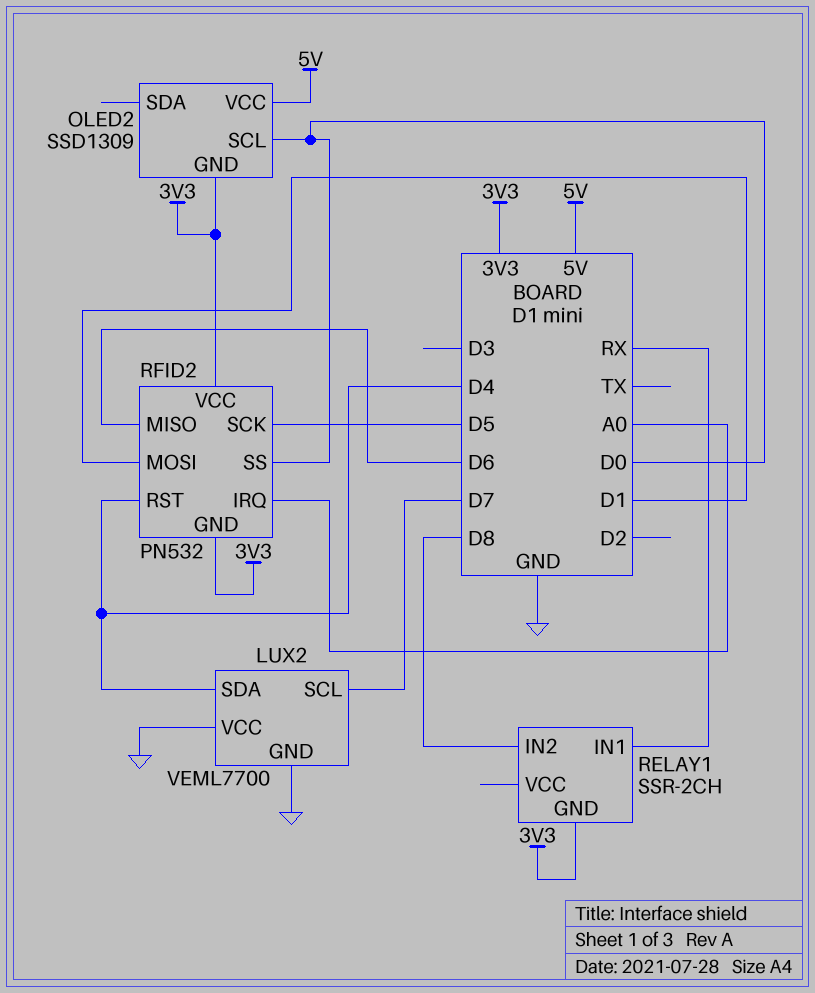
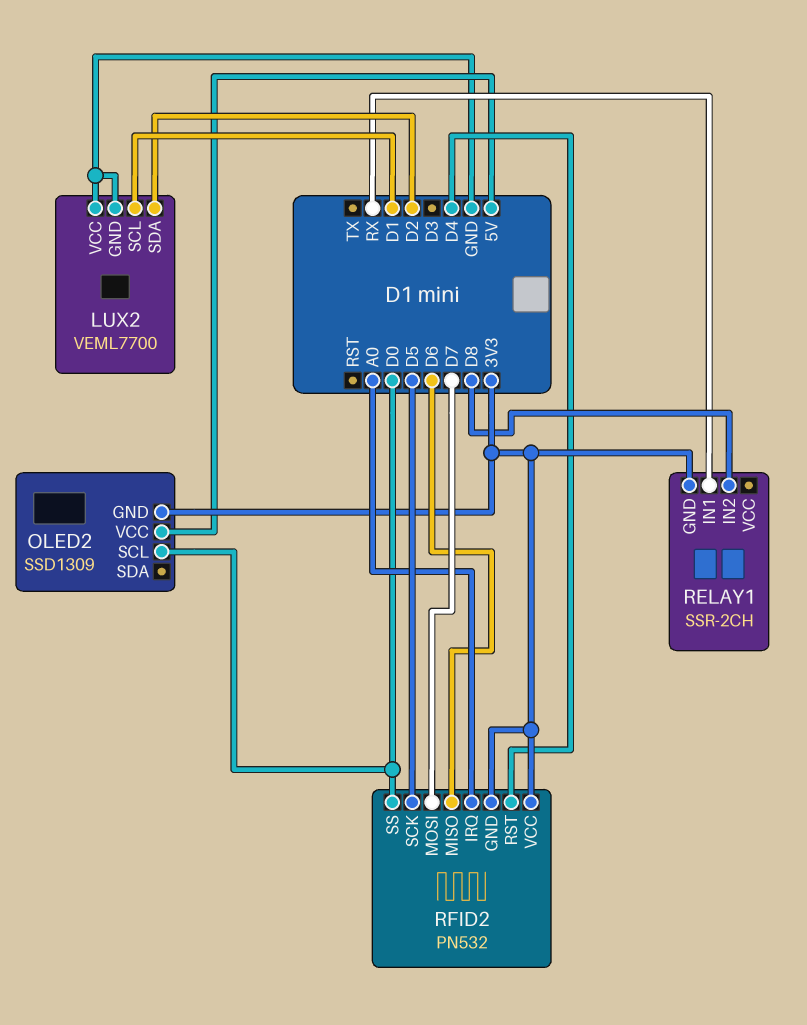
LUX2 pin SCL: D7 -> D1
LUX2 pin SDA: D4 -> D2
RFID2 pin MOSI: D1 -> D7

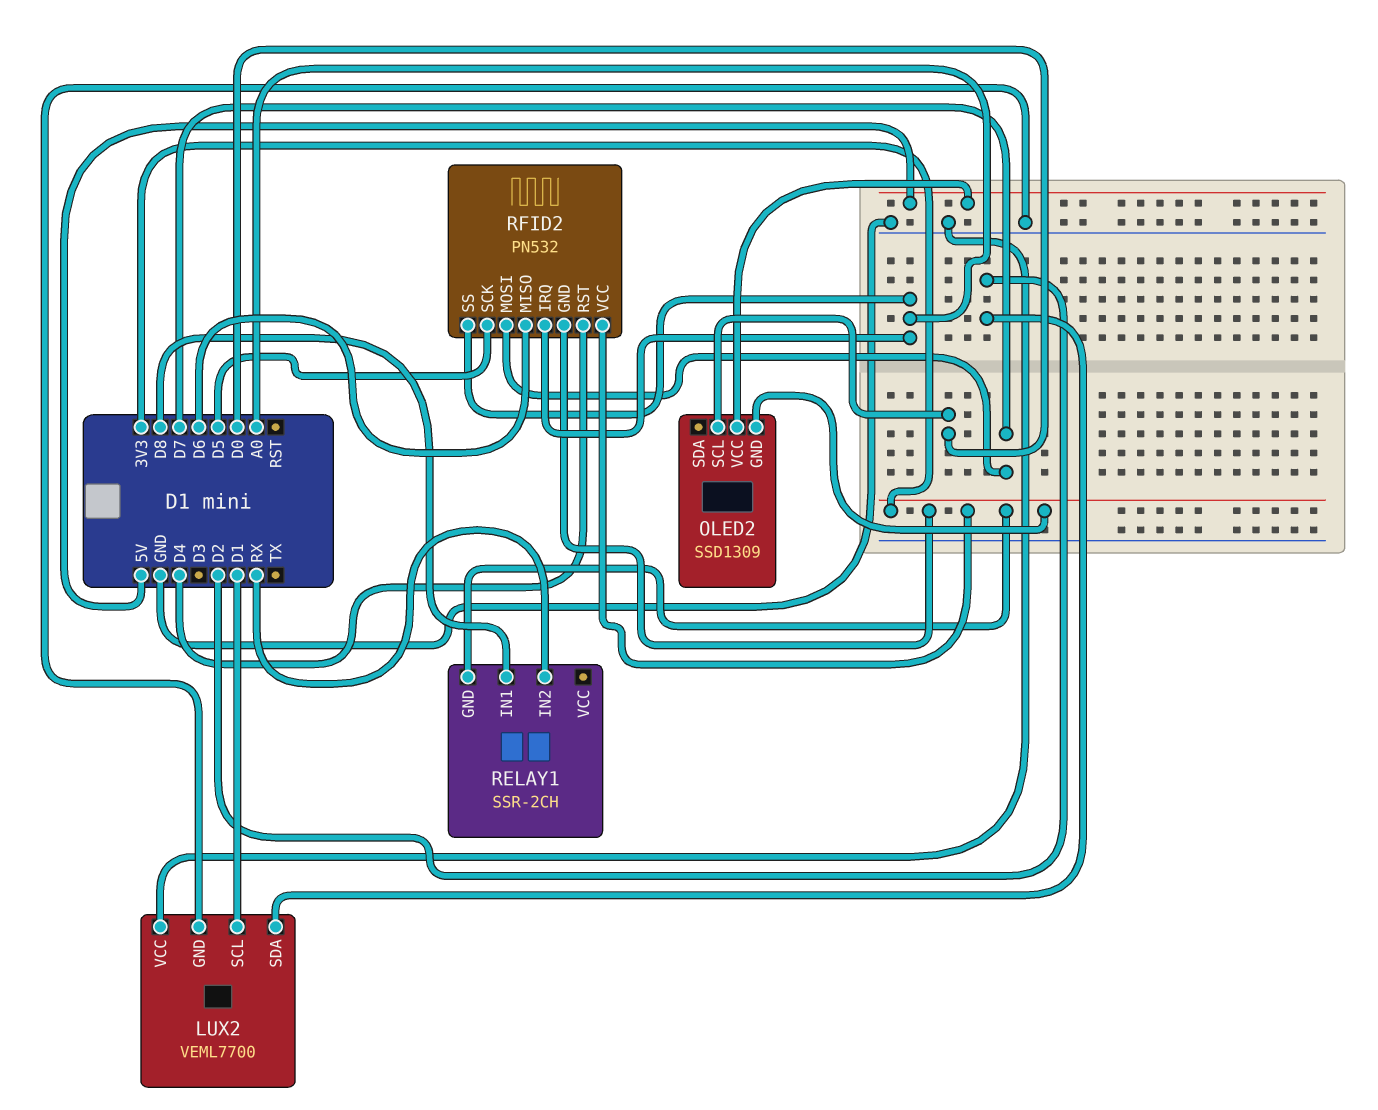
RELAY1 pin IN1: RX -> D8
RELAY1 pin IN2: D8 -> RX
RFID2 pin SS: D0 -> A0

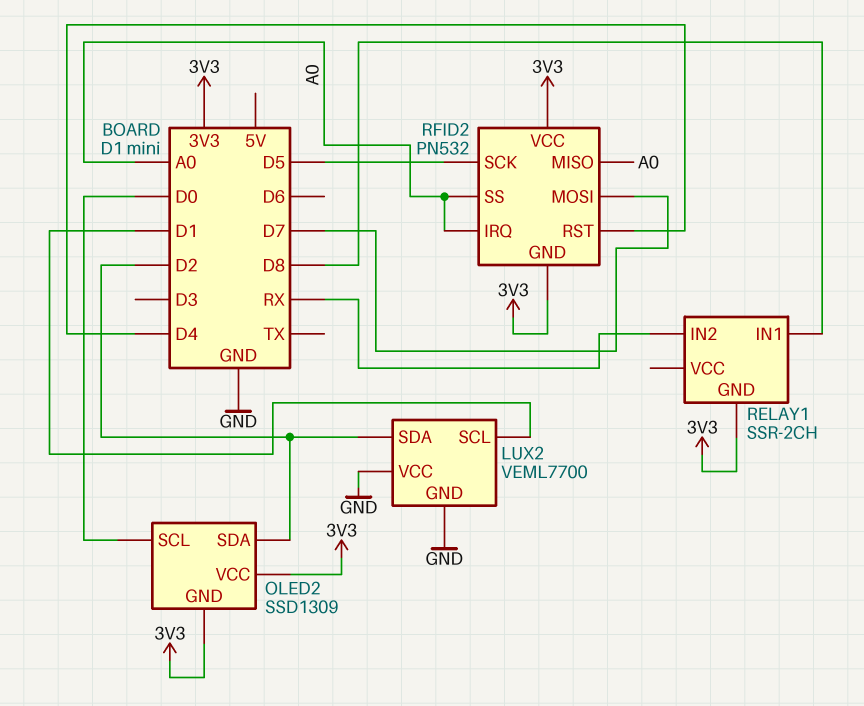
OLED2 pin SDA: none -> D2
OLED2 pin VCC: 5V -> 3V3
RFID2 pin MISO: D6 -> A0

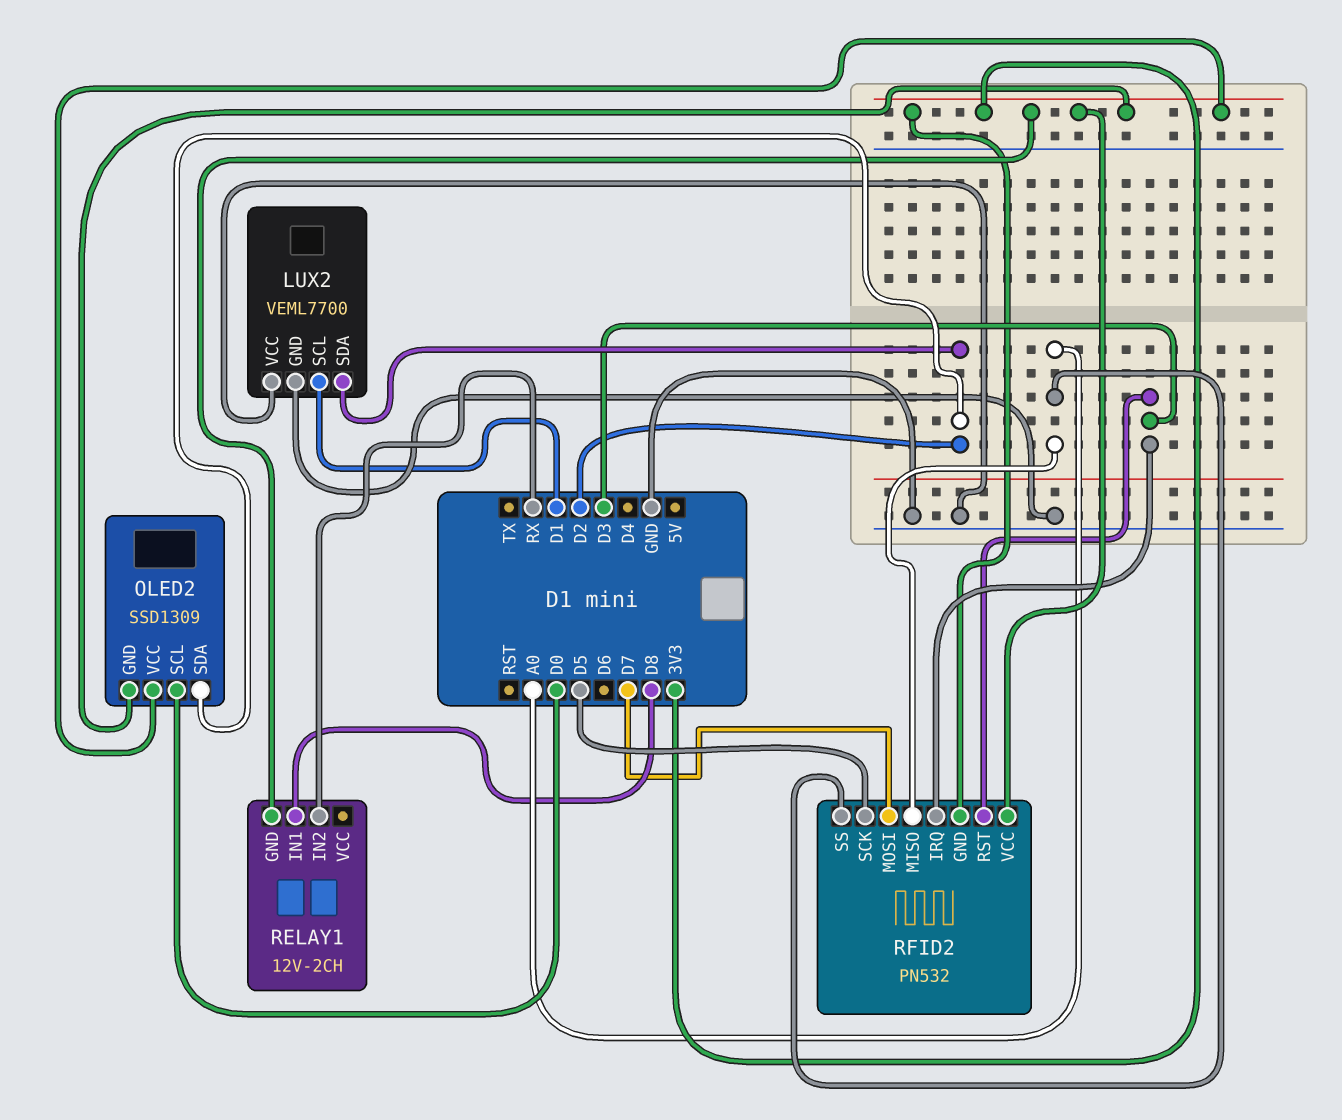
RELAY1: SSR-2CH -> 12V-2CH
RFID2 pin IRQ: A0 -> D3
RFID2 pin RST: D4 -> D3

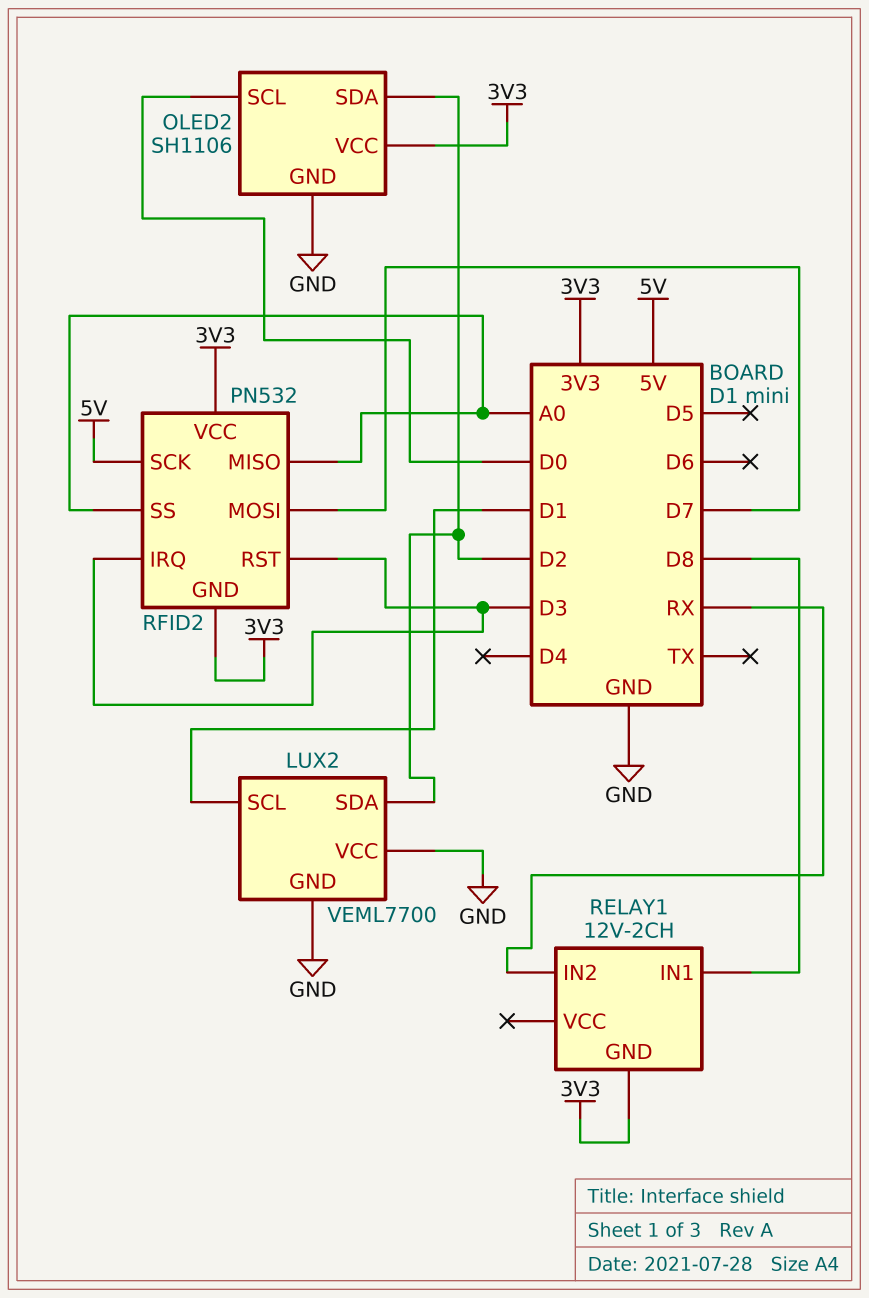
OLED2: SSD1309 -> SH1106
OLED2 pin GND: 3V3 -> GND
RFID2 pin SCK: D5 -> 5V

